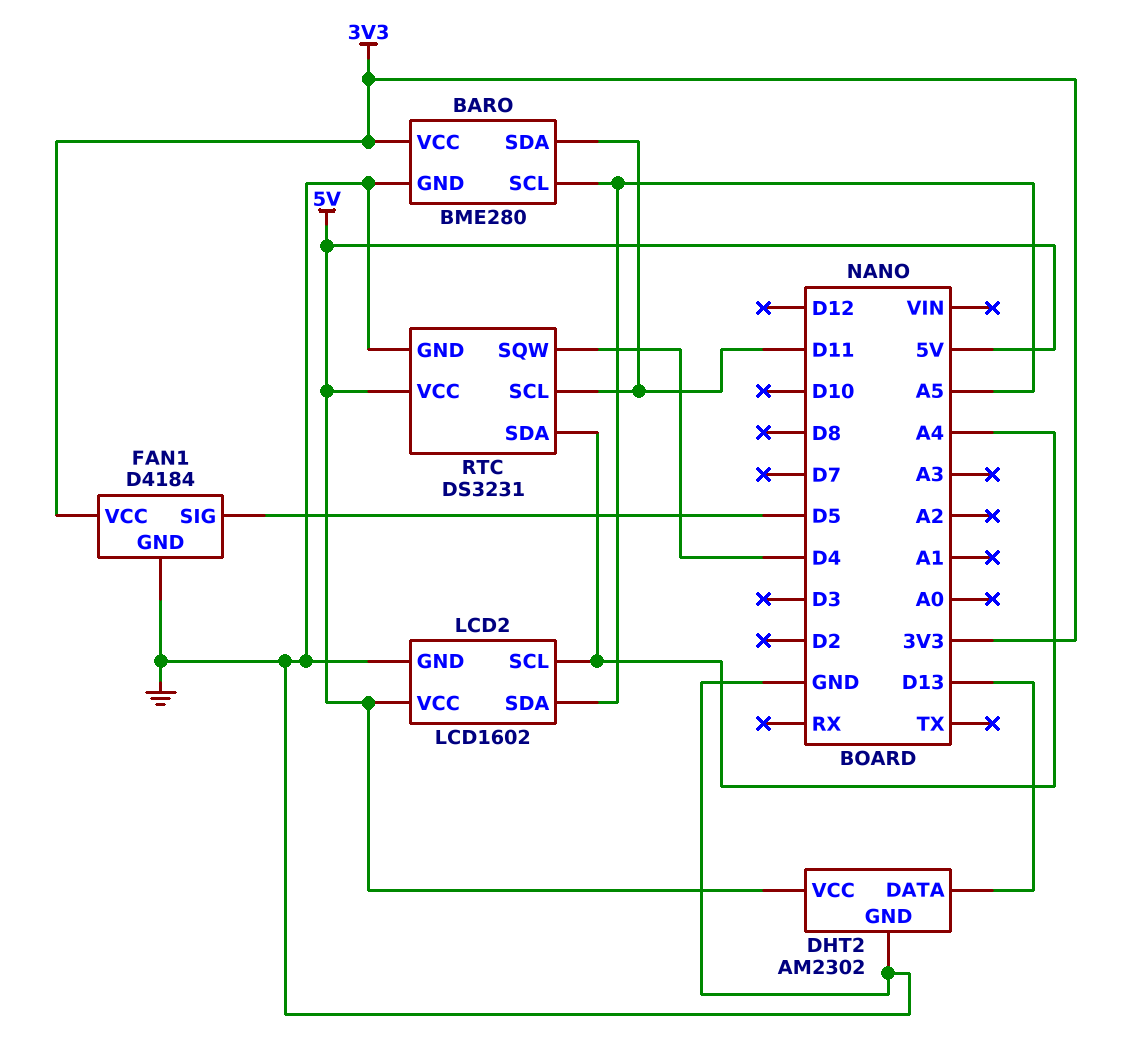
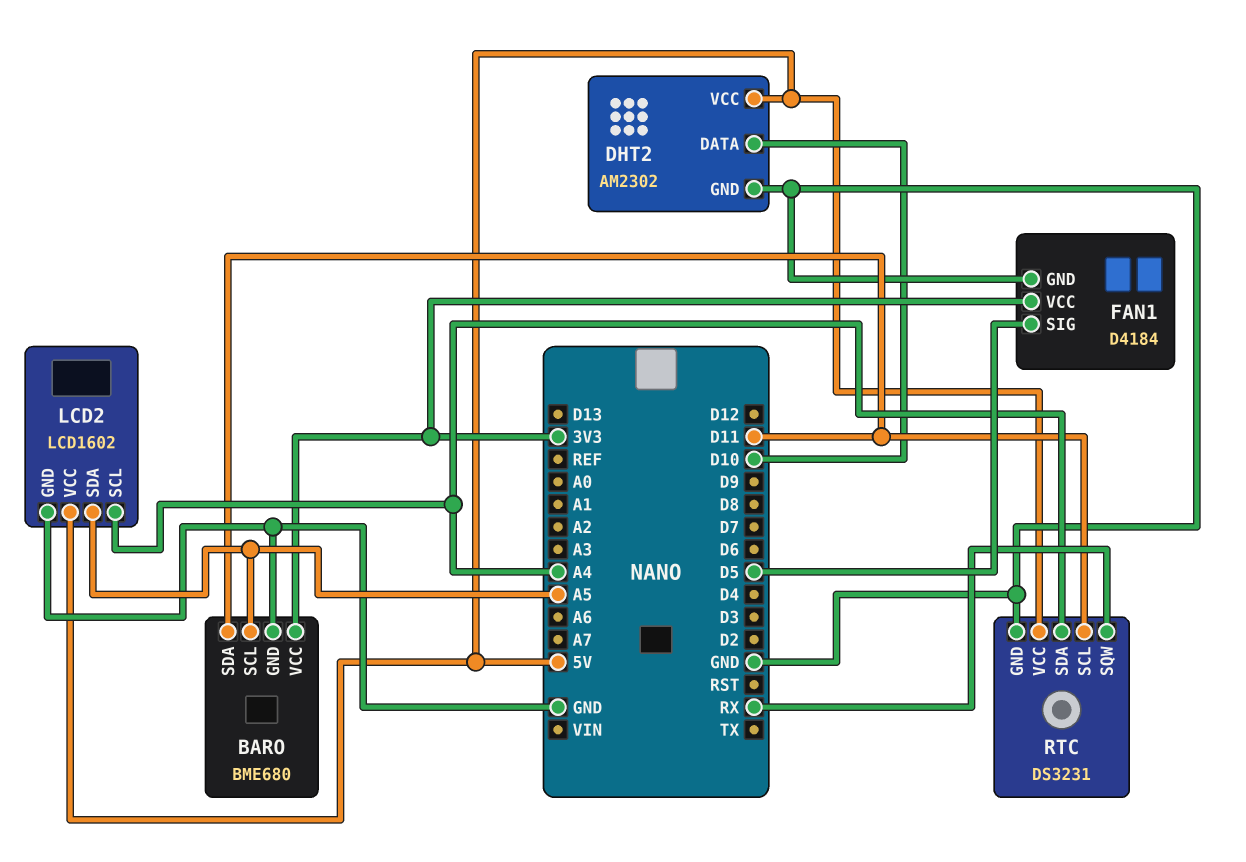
BARO: BME280 -> BME680
DHT2 pin DATA: D13 -> D10
RTC pin SQW: D4 -> RX

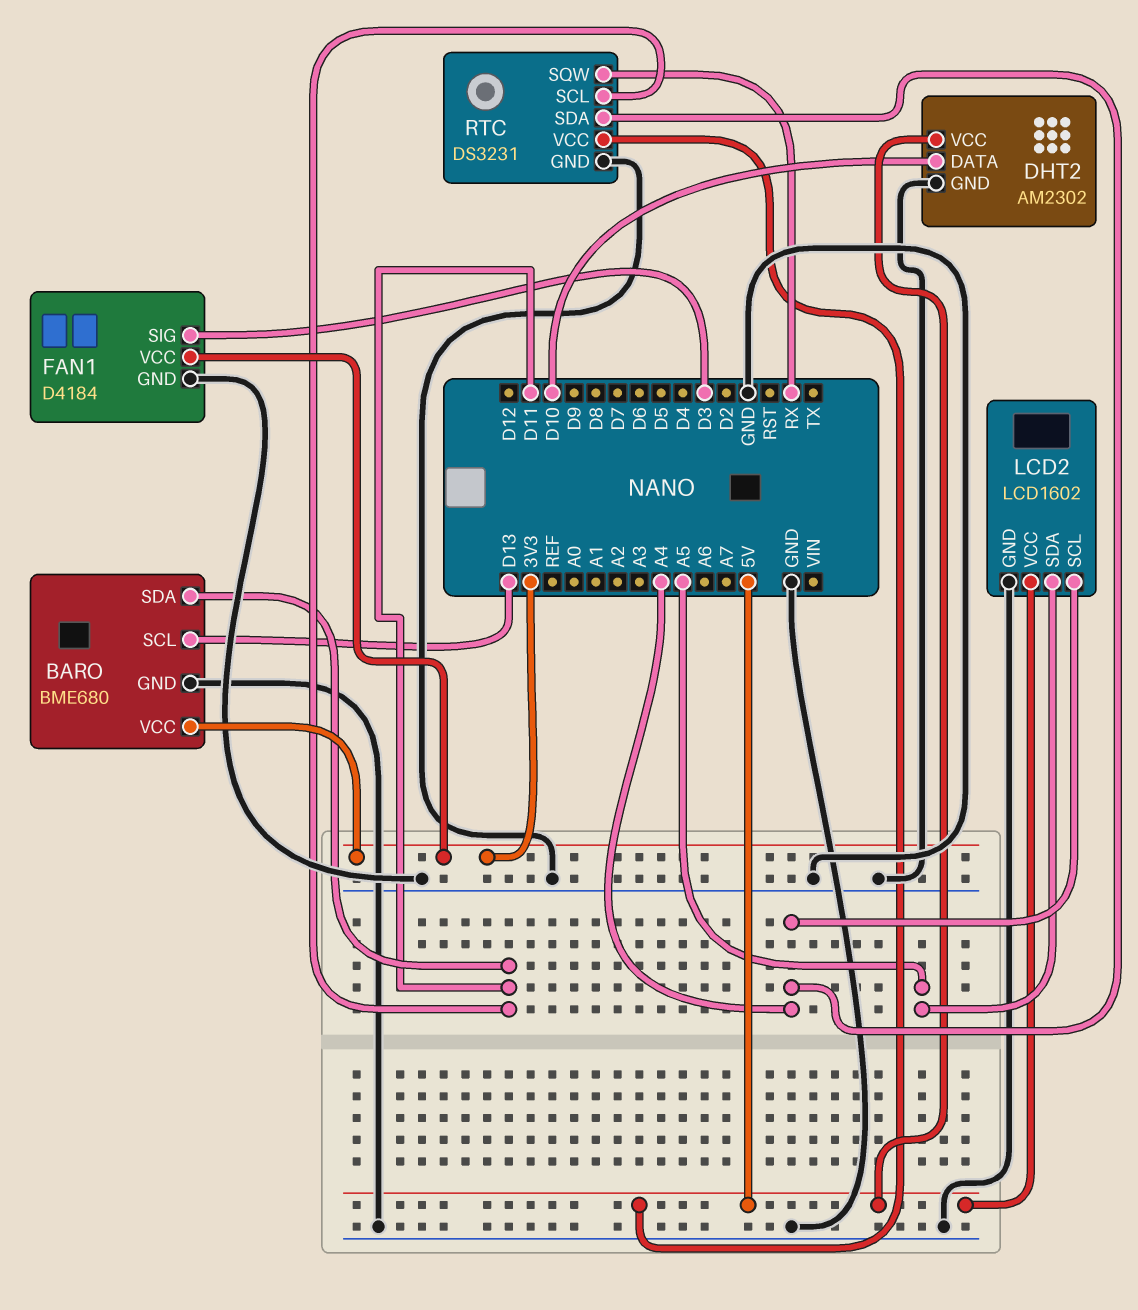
BARO pin SCL: A5 -> D13
FAN1 pin SIG: D5 -> D3

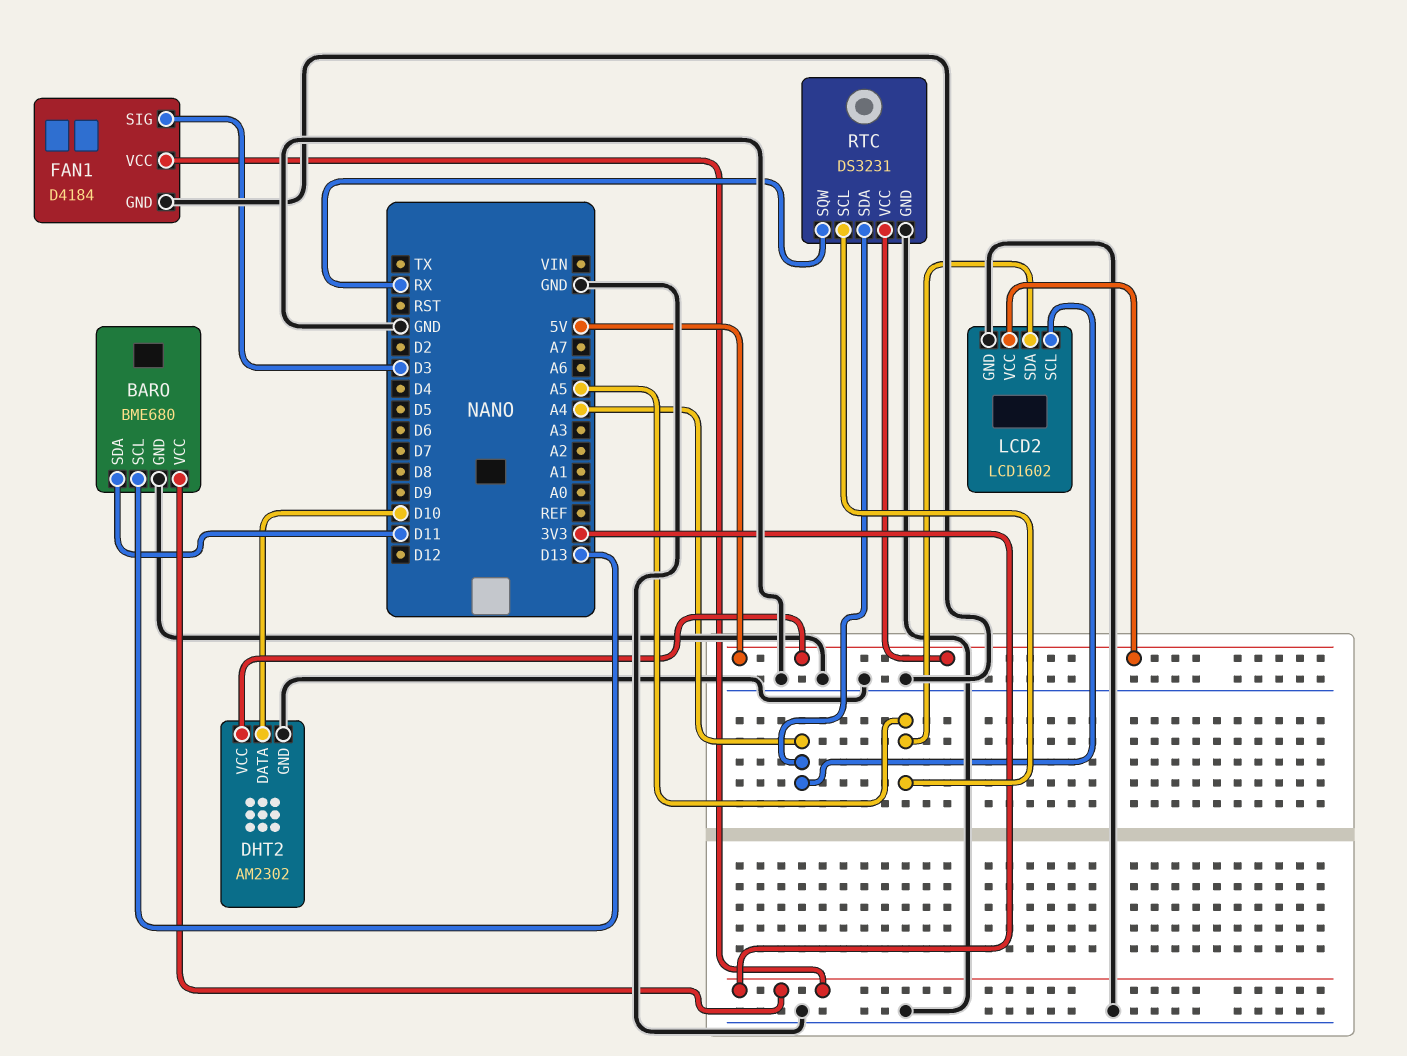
RTC pin SCL: D11 -> A5

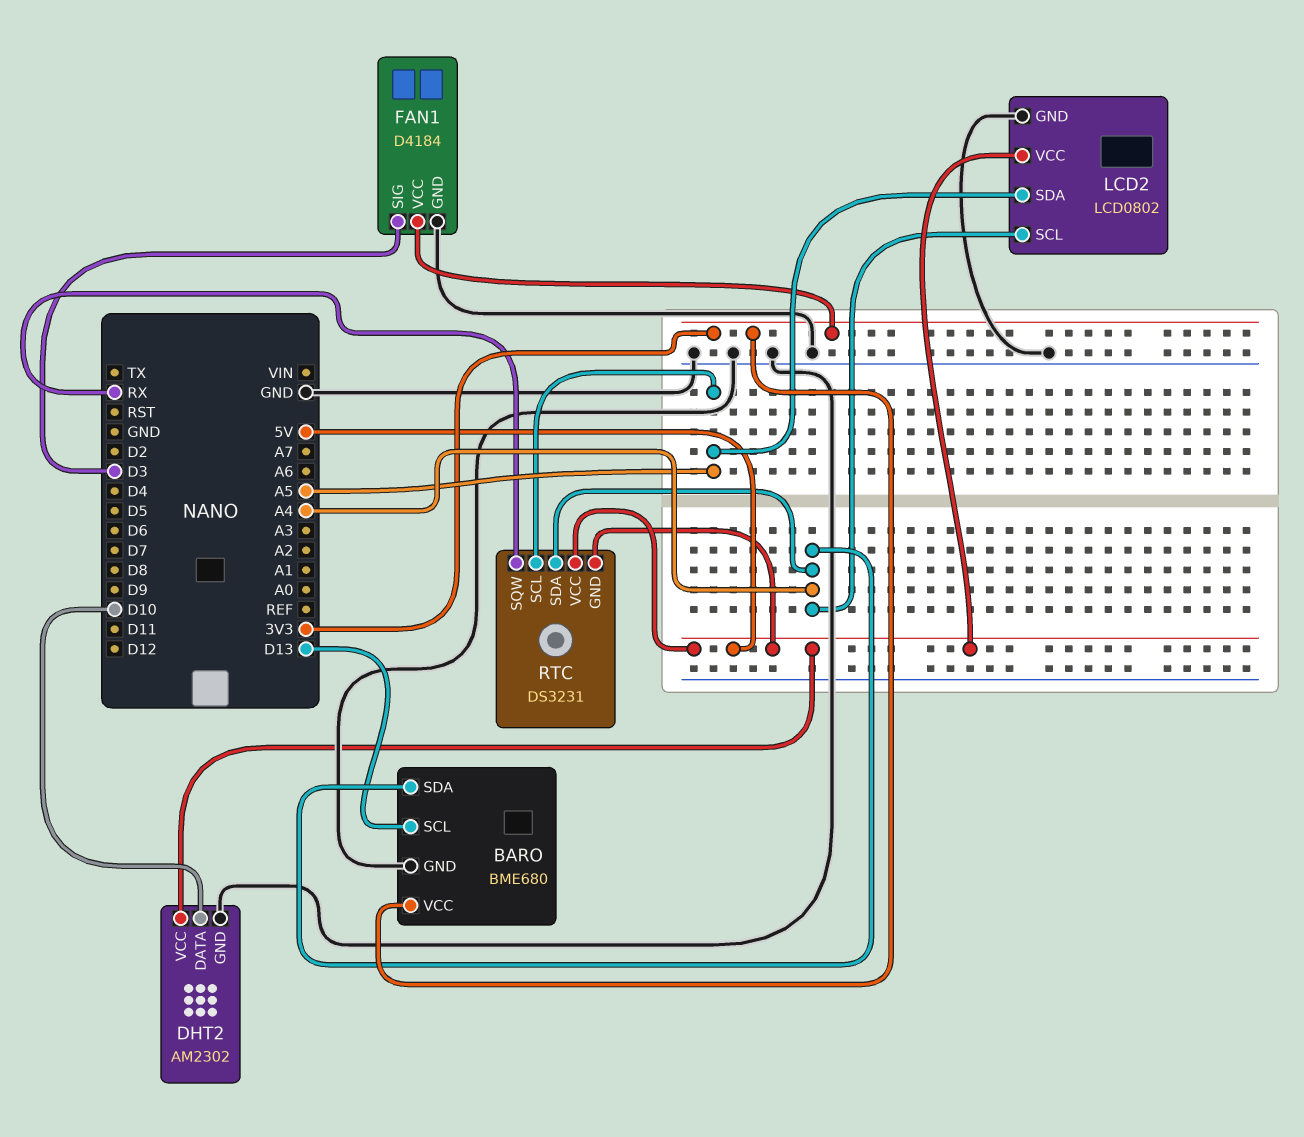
BARO pin SDA: D11 -> A4
LCD2: LCD1602 -> LCD0802
RTC pin GND: GND -> 5V

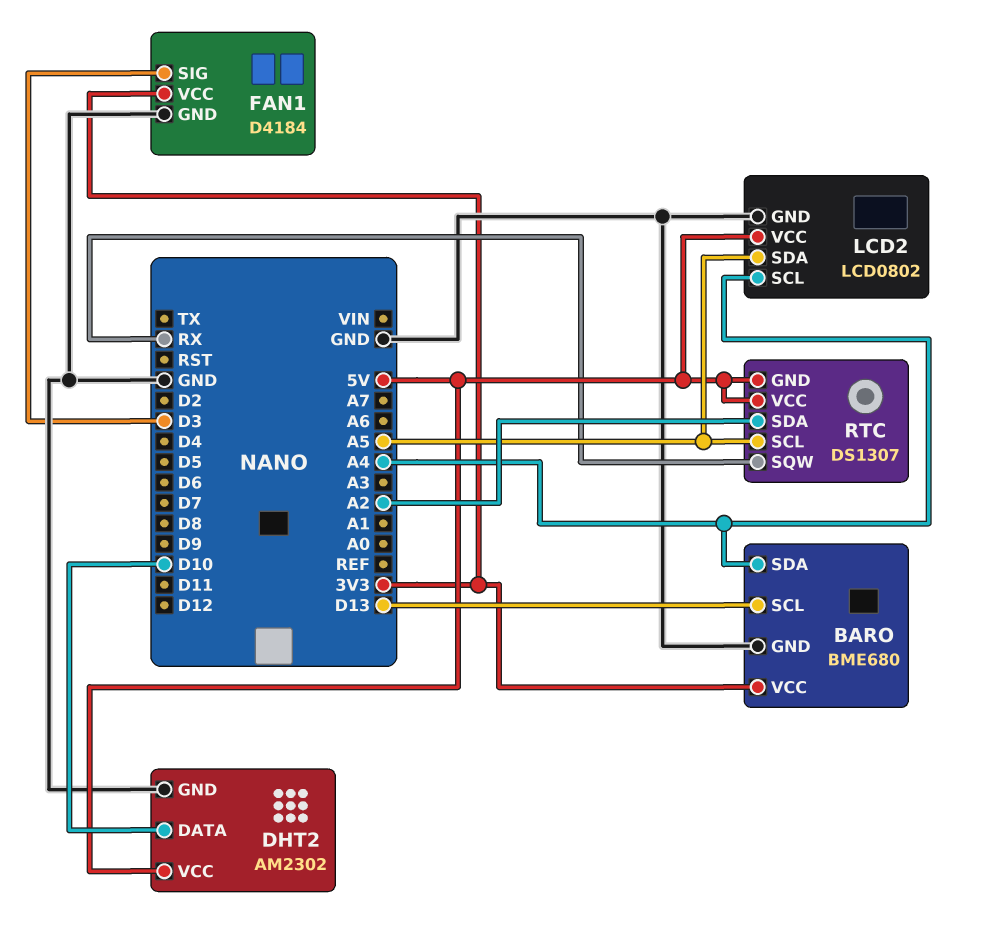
RTC: DS3231 -> DS1307
RTC pin SDA: A4 -> A2

